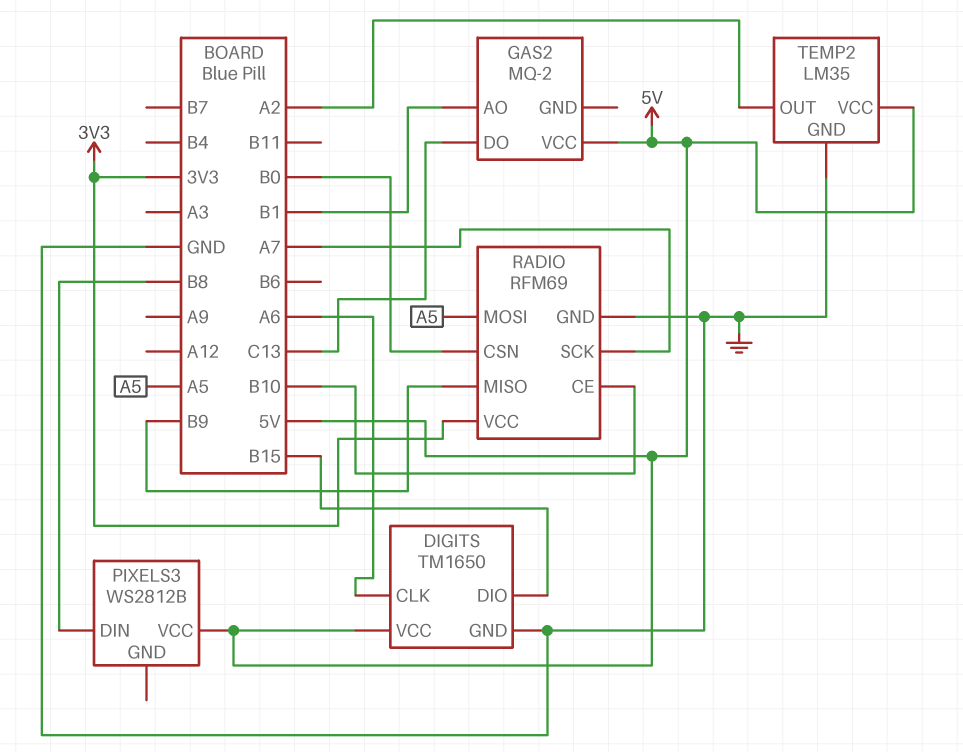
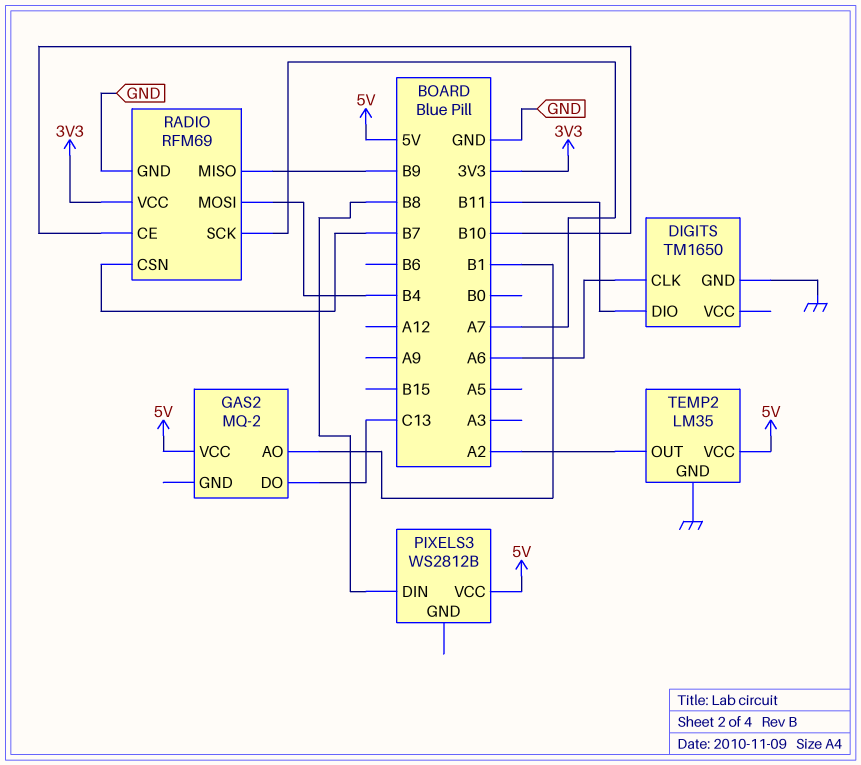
DIGITS pin DIO: B15 -> B11
DIGITS pin VCC: 5V -> none
RADIO pin CSN: B0 -> B7
RADIO pin MOSI: A5 -> B4

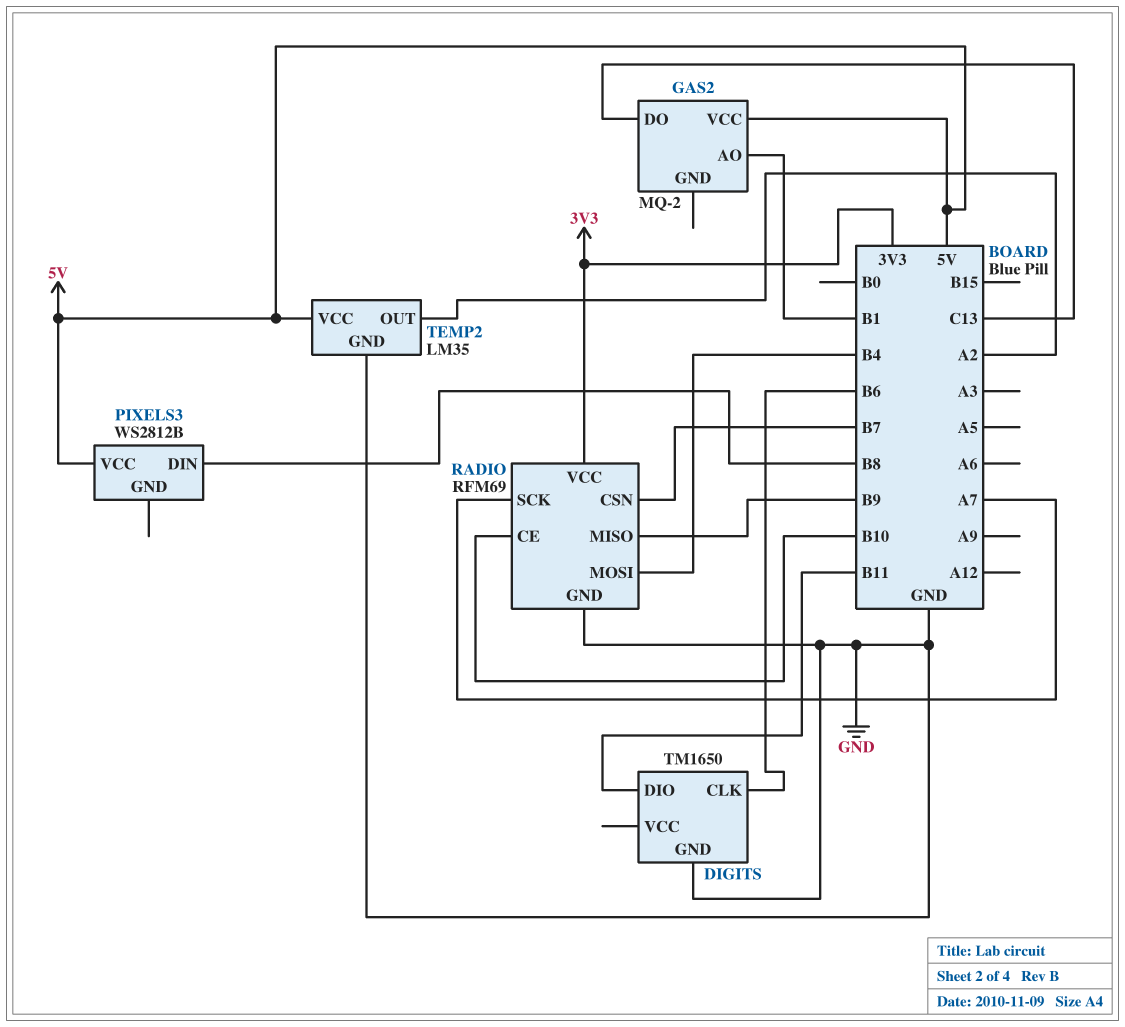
DIGITS pin CLK: A6 -> B6

